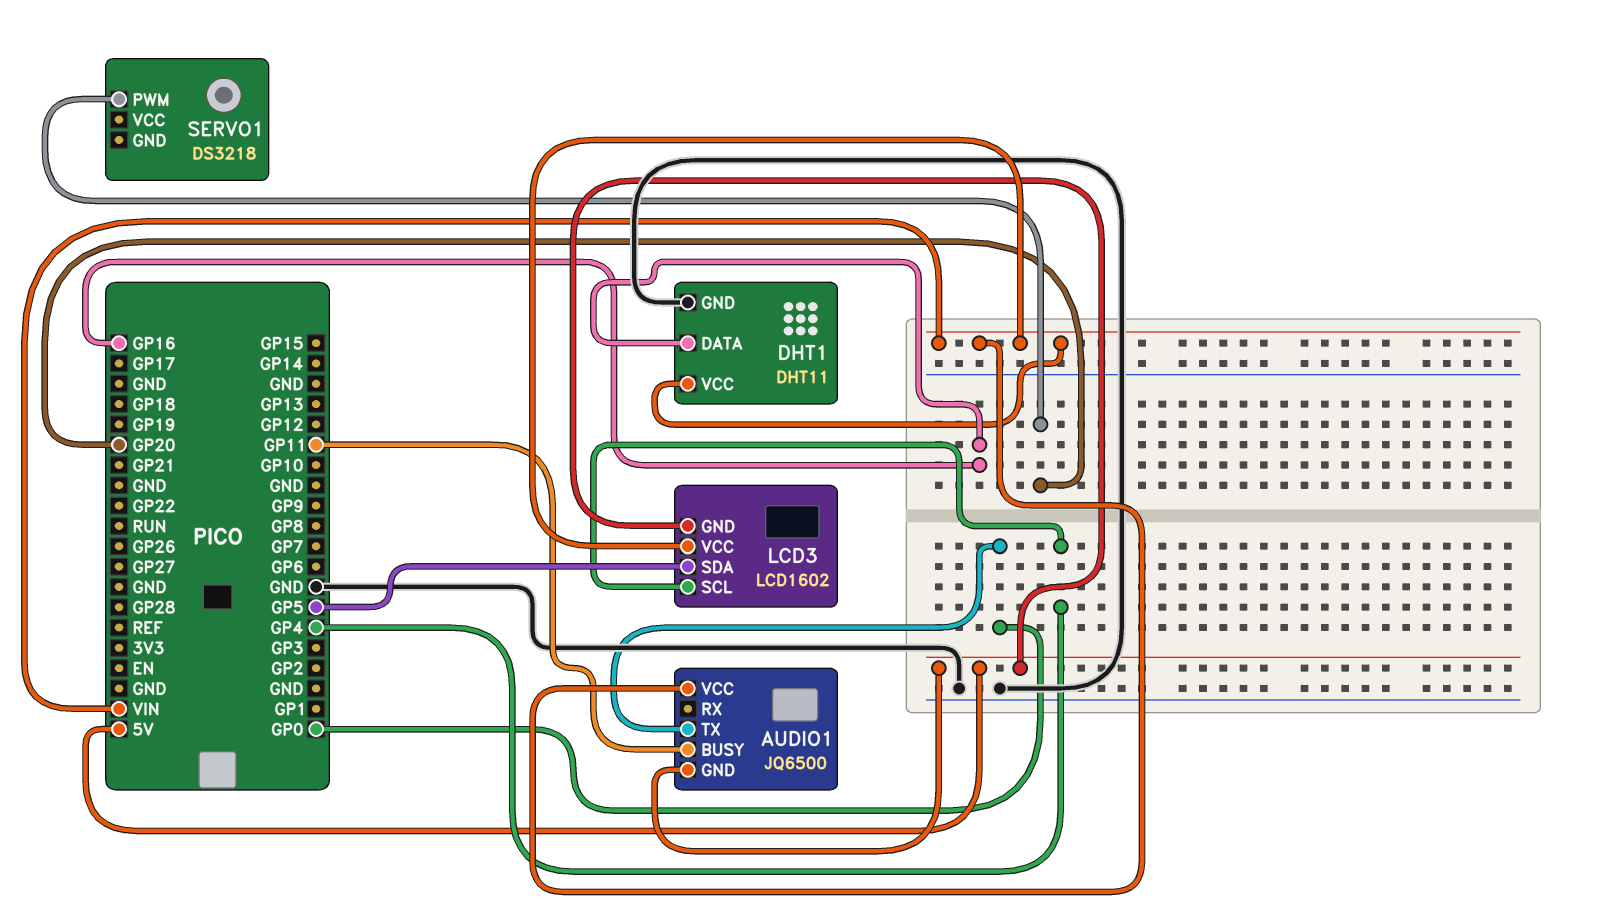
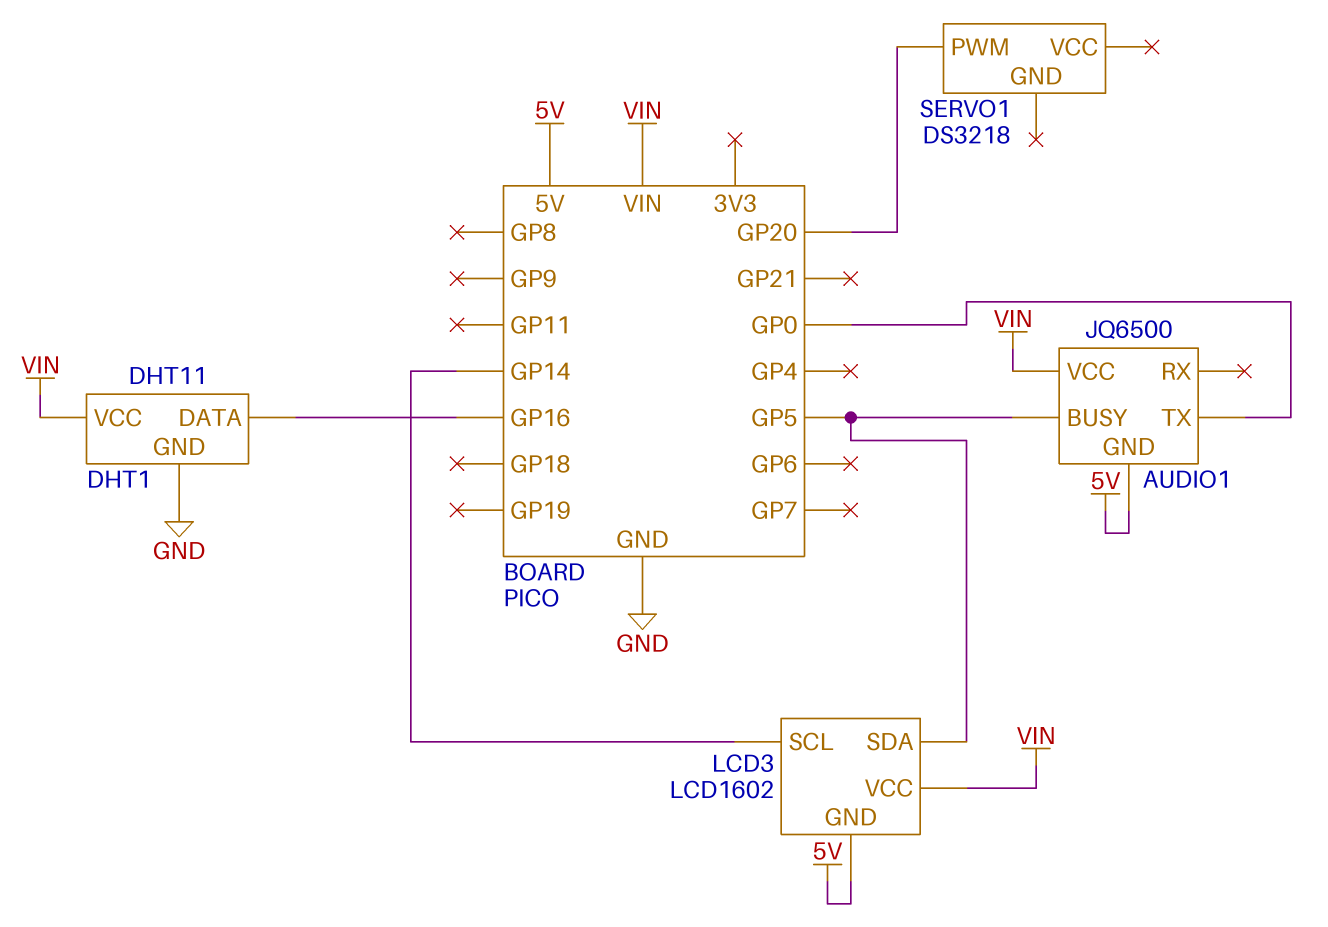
AUDIO1 pin BUSY: GP11 -> GP5
LCD3 pin SCL: GP4 -> GP14

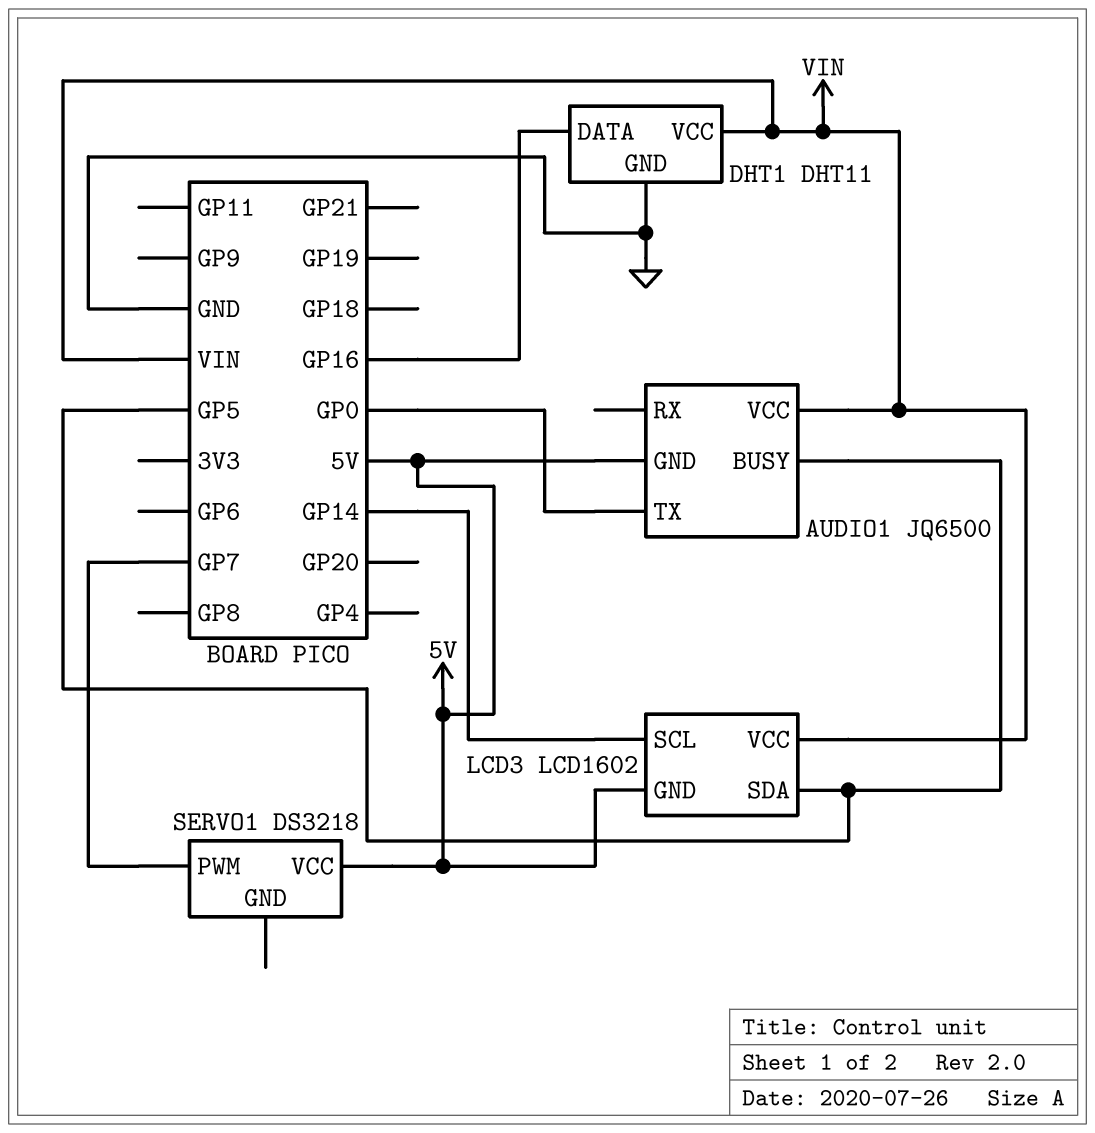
SERVO1 pin PWM: GP20 -> GP7
SERVO1 pin VCC: none -> 5V

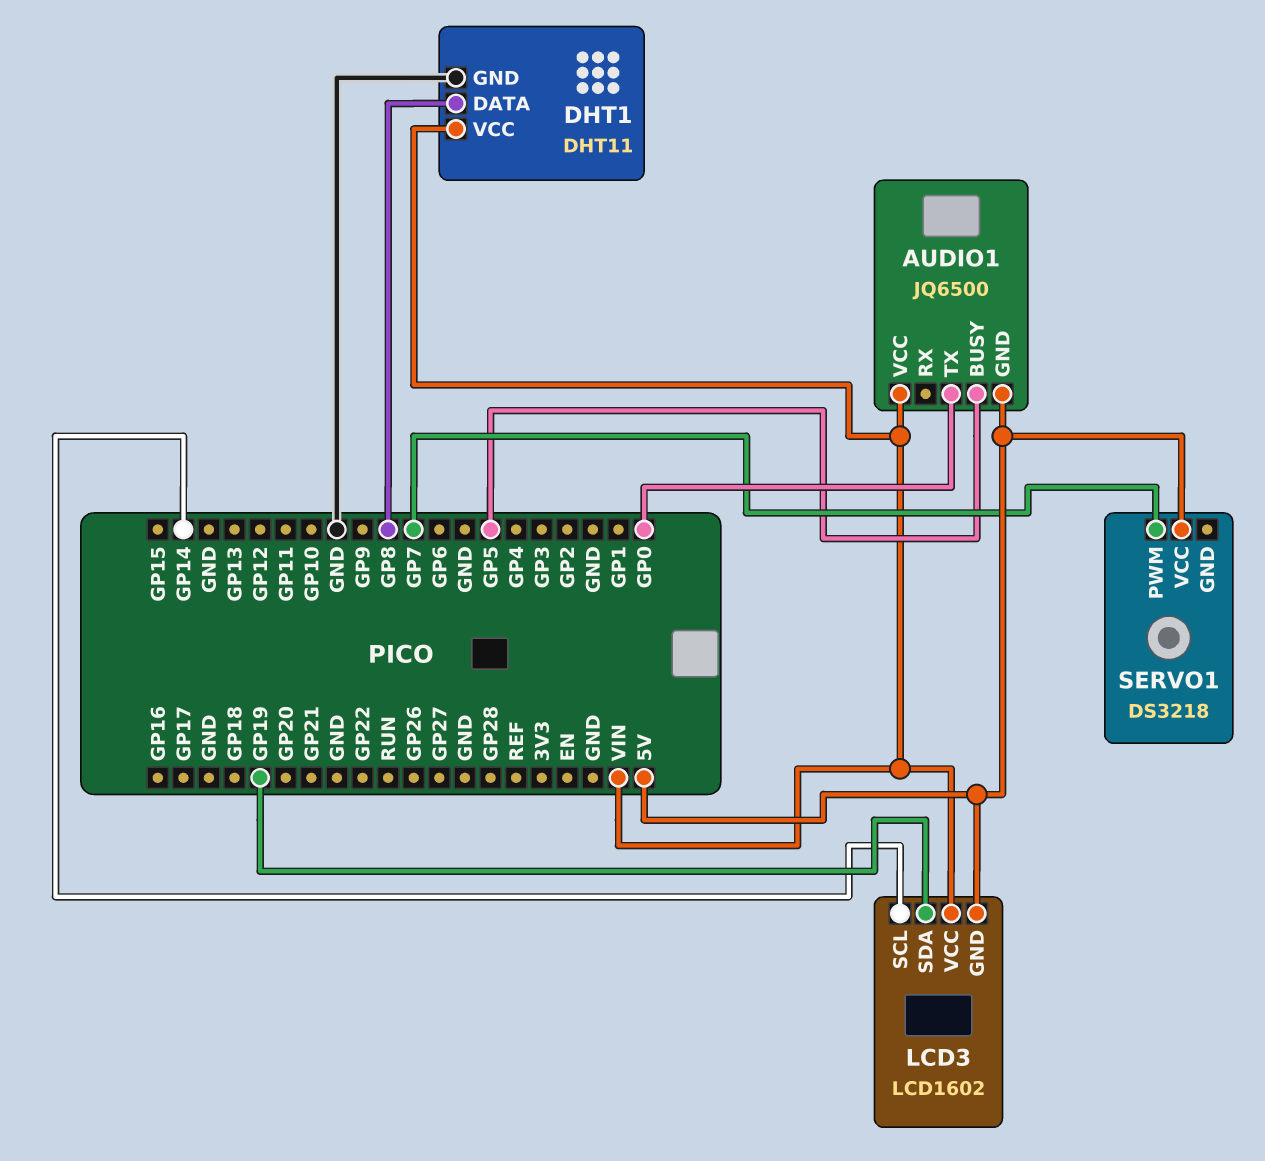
DHT1 pin DATA: GP16 -> GP8
LCD3 pin SDA: GP5 -> GP19

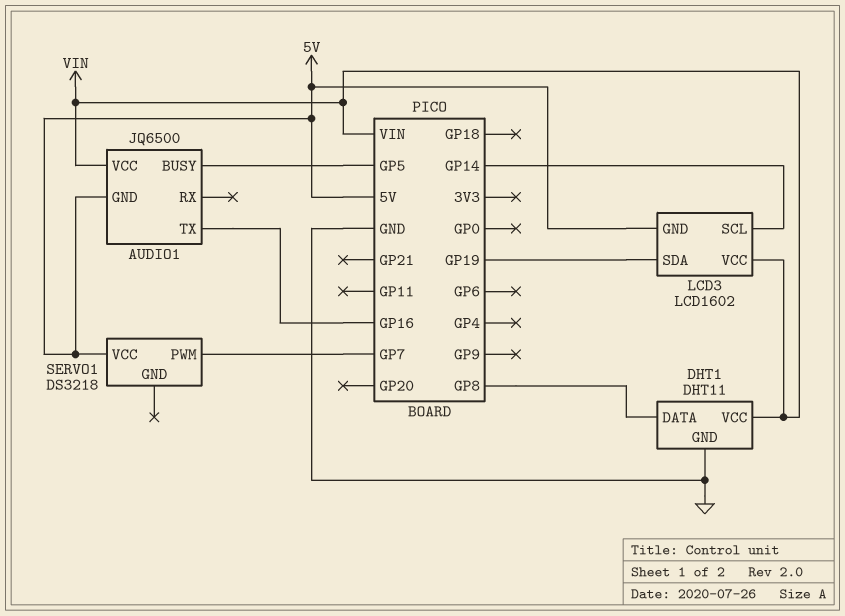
AUDIO1 pin TX: GP0 -> GP16

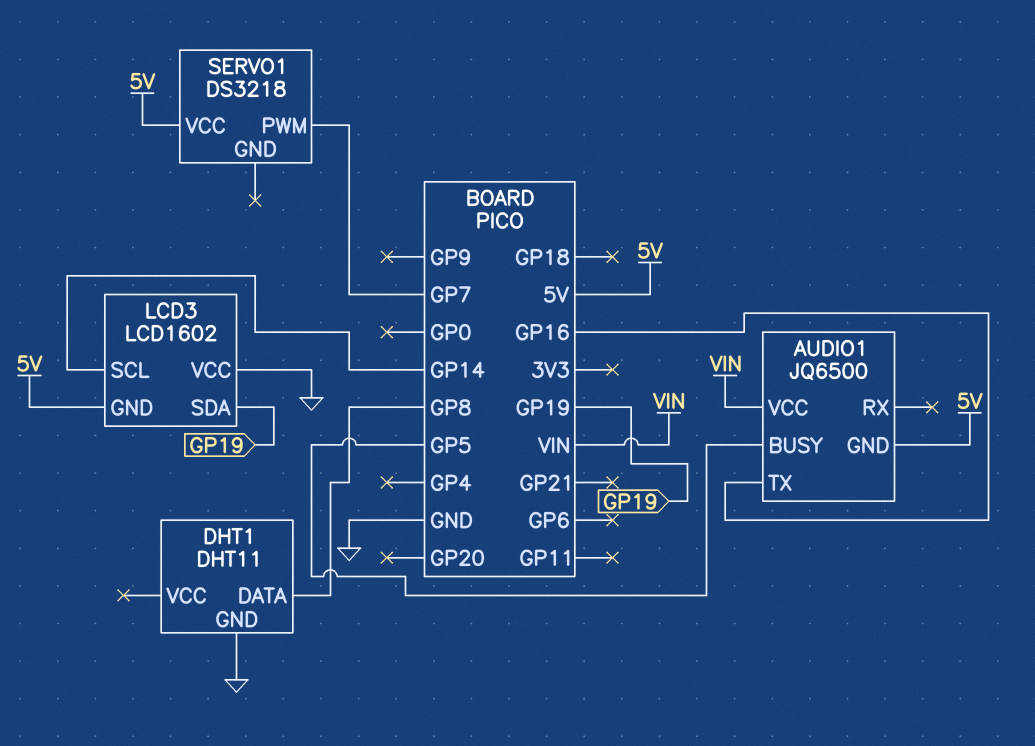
DHT1 pin VCC: VIN -> none
LCD3 pin VCC: VIN -> GND

